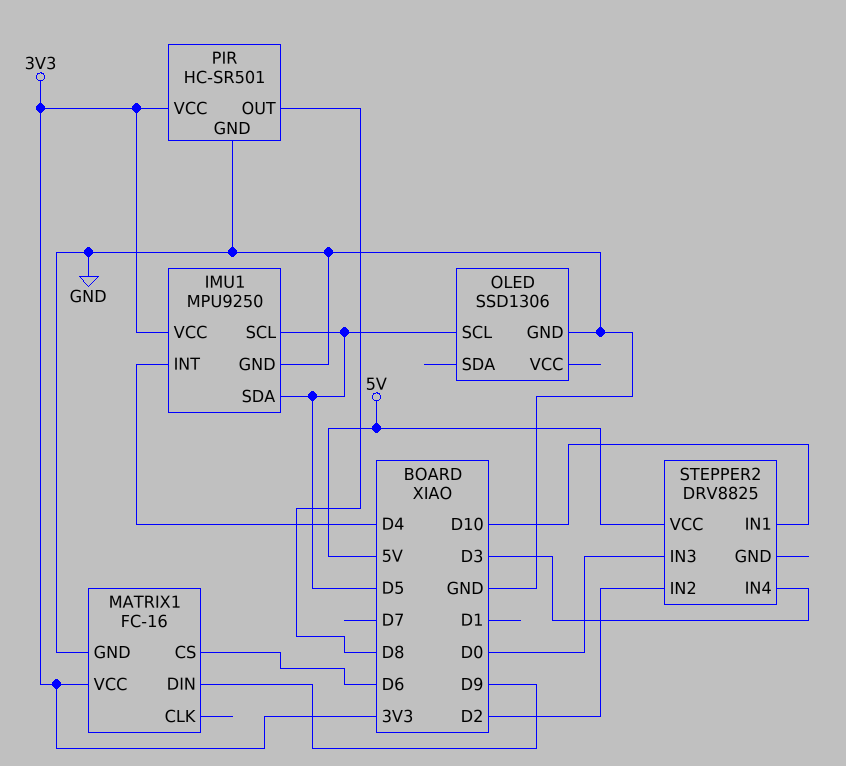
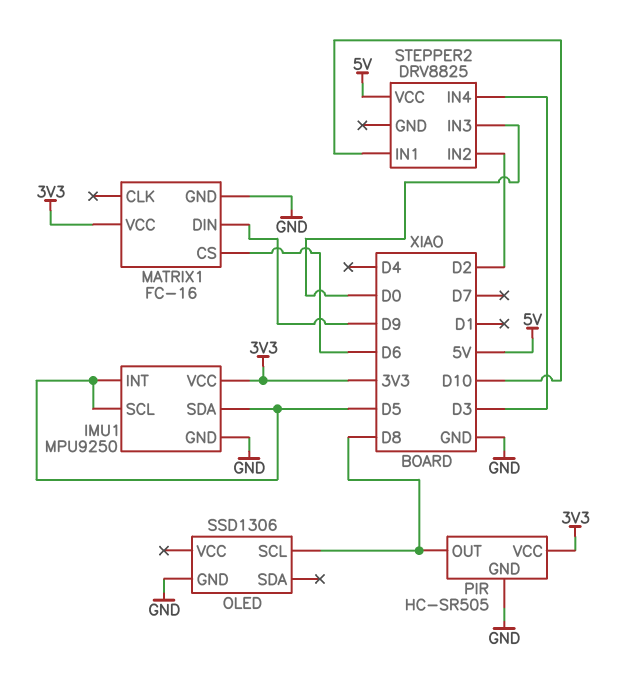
IMU1 pin INT: D4 -> D5
OLED pin SCL: D5 -> D8
PIR: HC-SR501 -> HC-SR505

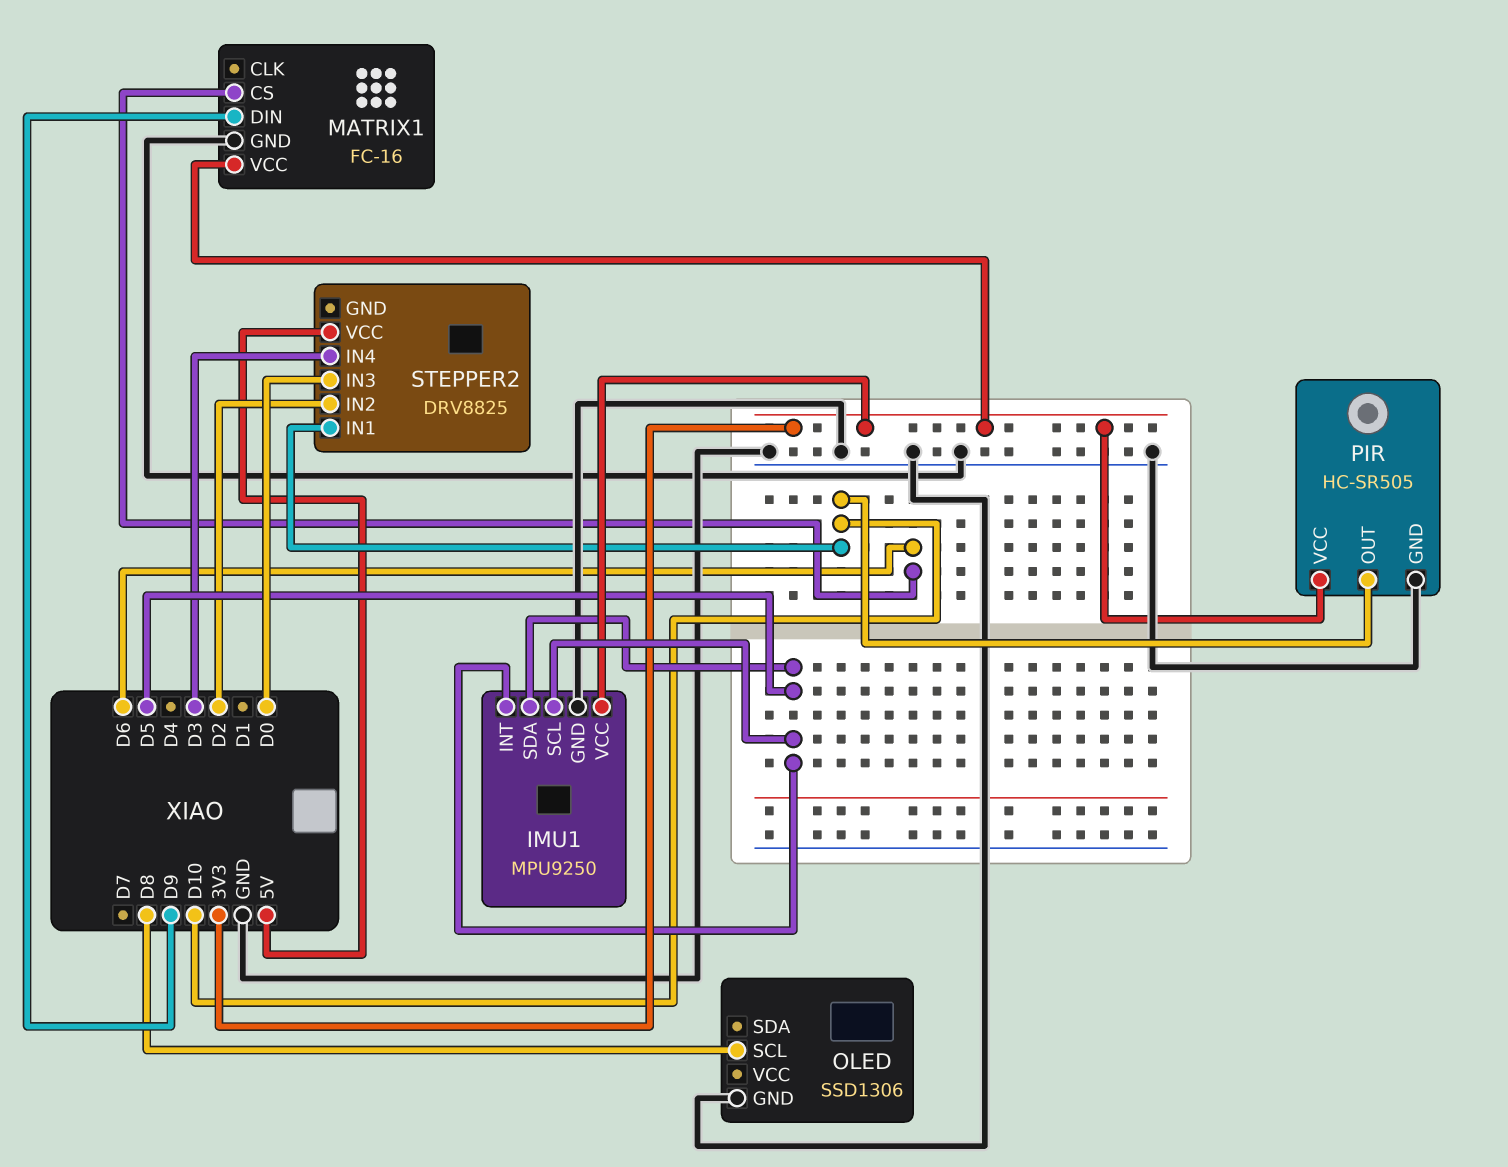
PIR pin OUT: D8 -> D10

